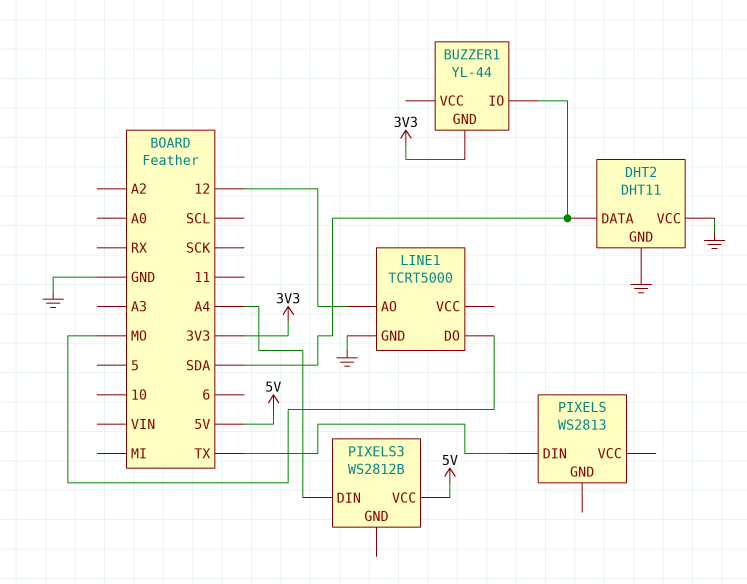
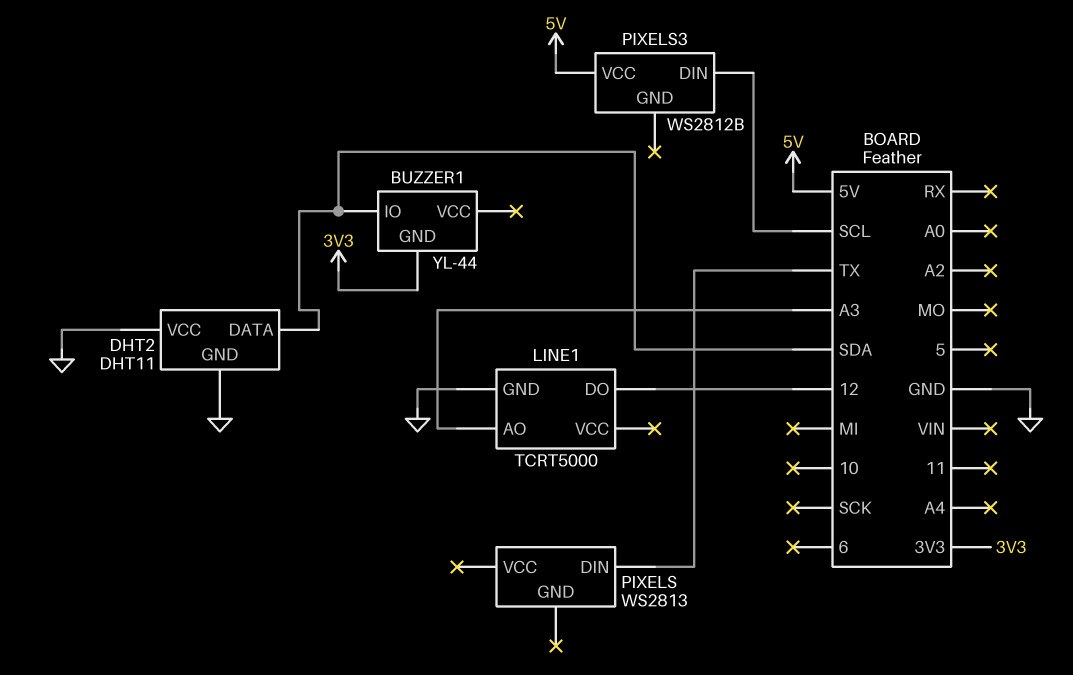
LINE1 pin AO: 12 -> A3
LINE1 pin DO: MO -> 12
PIXELS3 pin DIN: A4 -> SCL

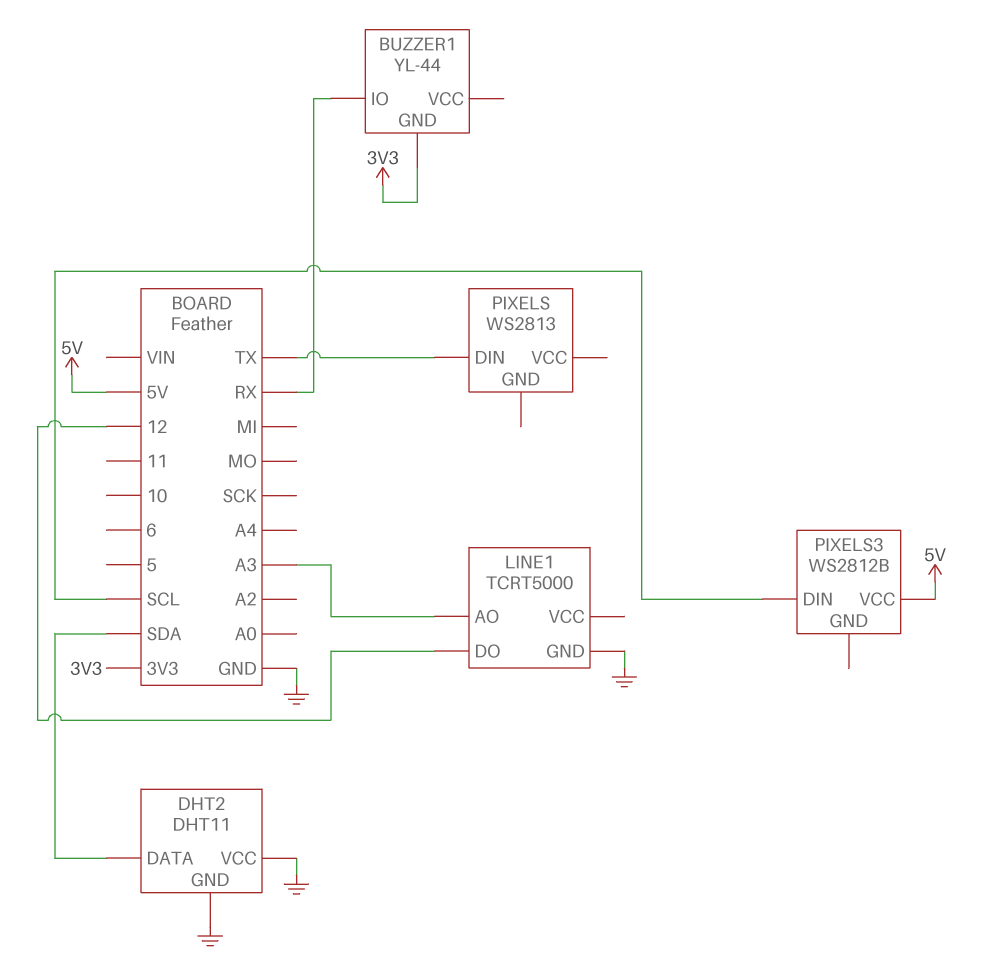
BUZZER1 pin IO: SDA -> RX

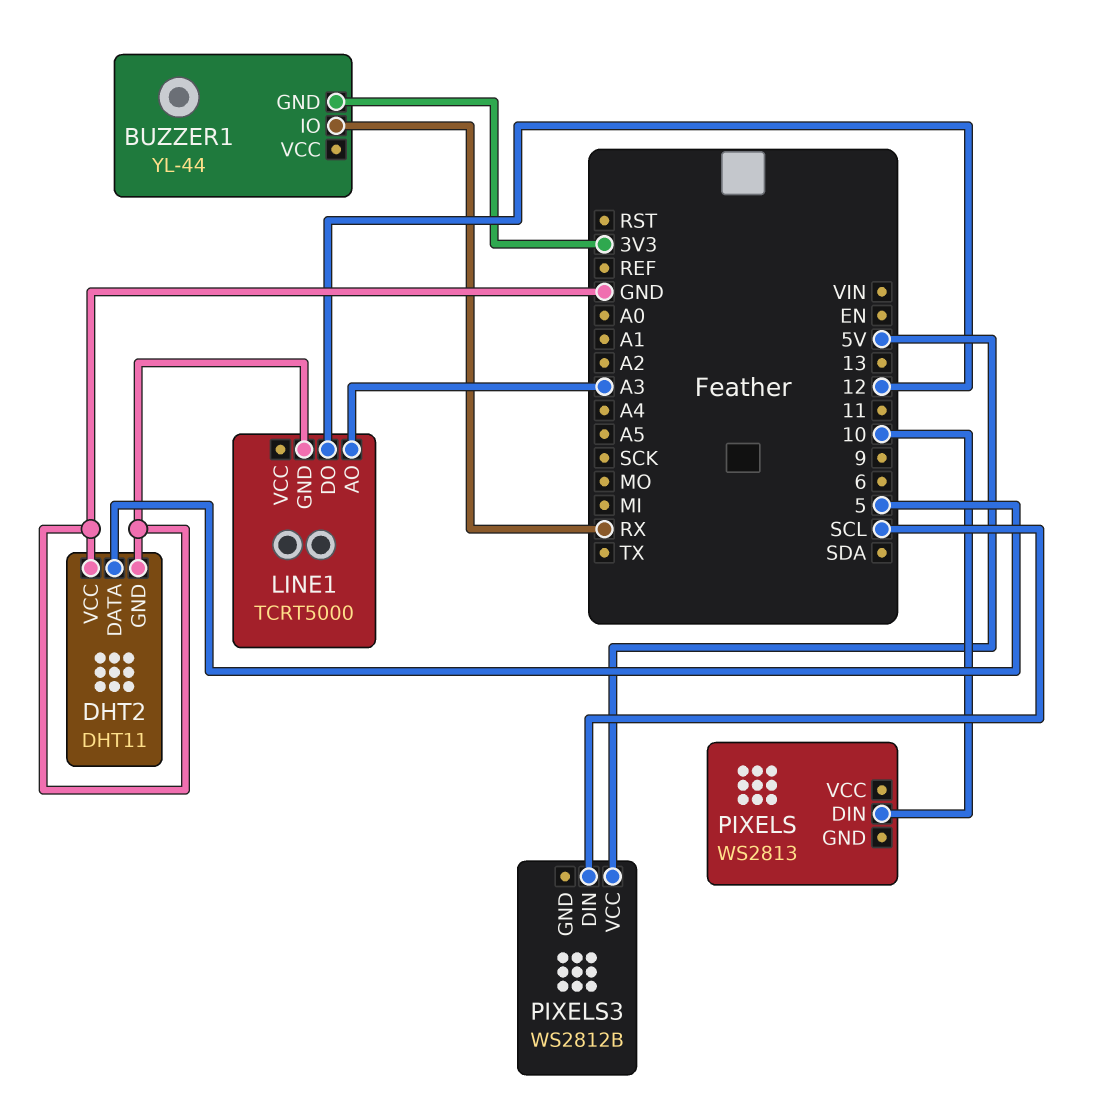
DHT2 pin DATA: SDA -> 5
PIXELS pin DIN: TX -> 10

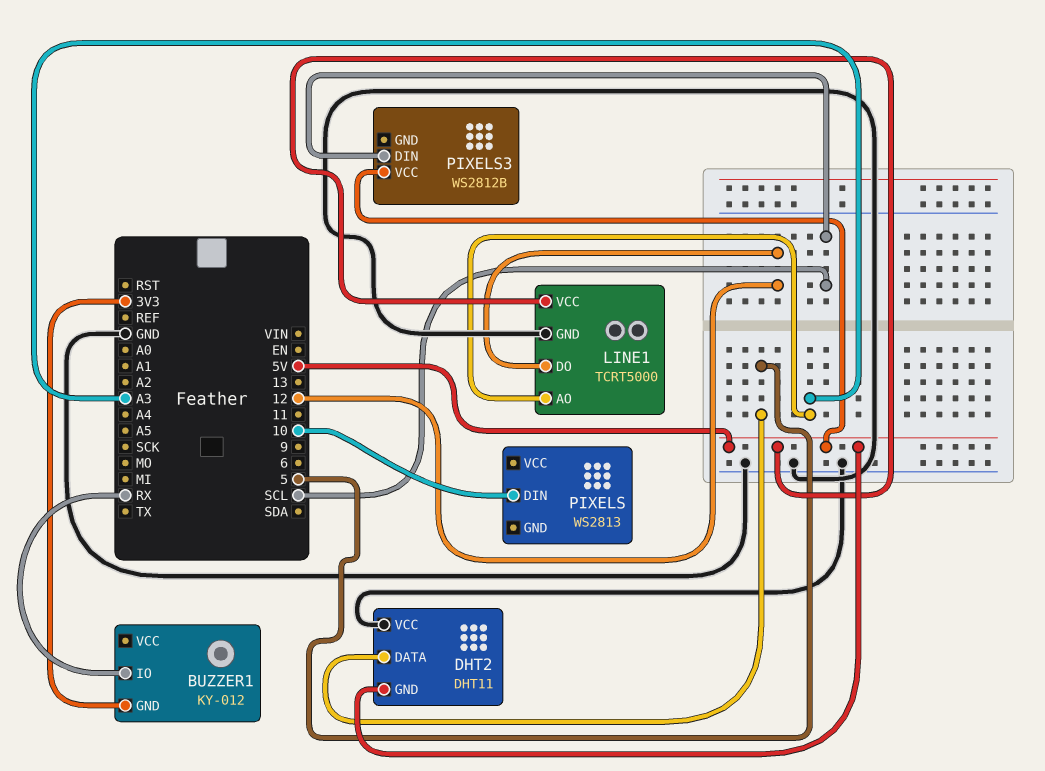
BUZZER1: YL-44 -> KY-012
DHT2 pin GND: GND -> 5V
LINE1 pin VCC: none -> 5V

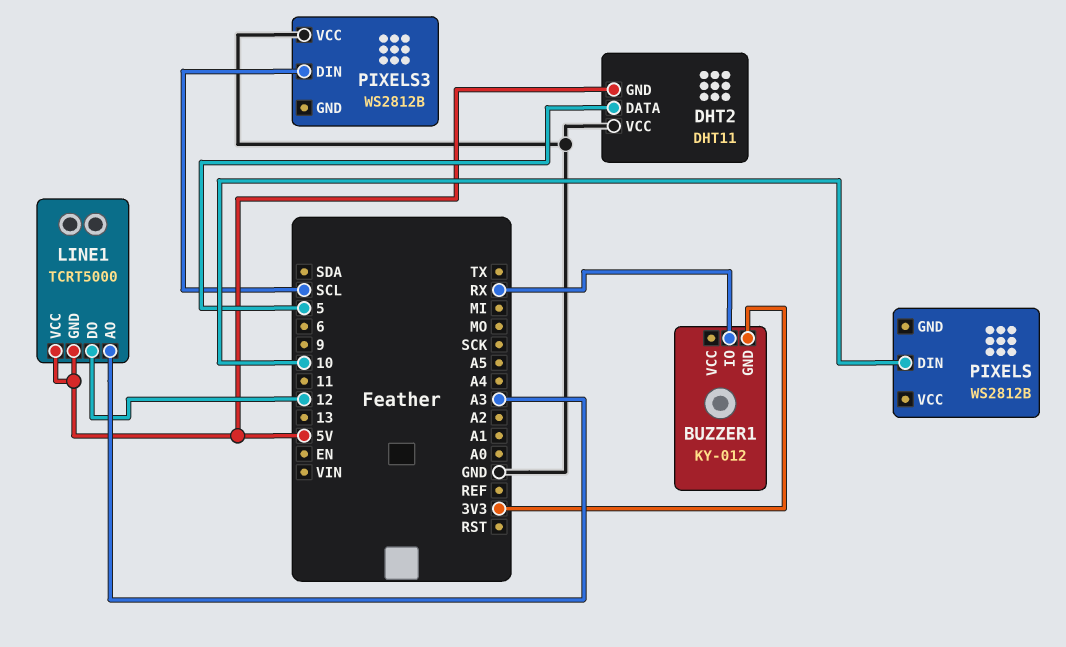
LINE1 pin GND: GND -> 5V
PIXELS: WS2813 -> WS2812B
PIXELS3 pin VCC: 5V -> GND

